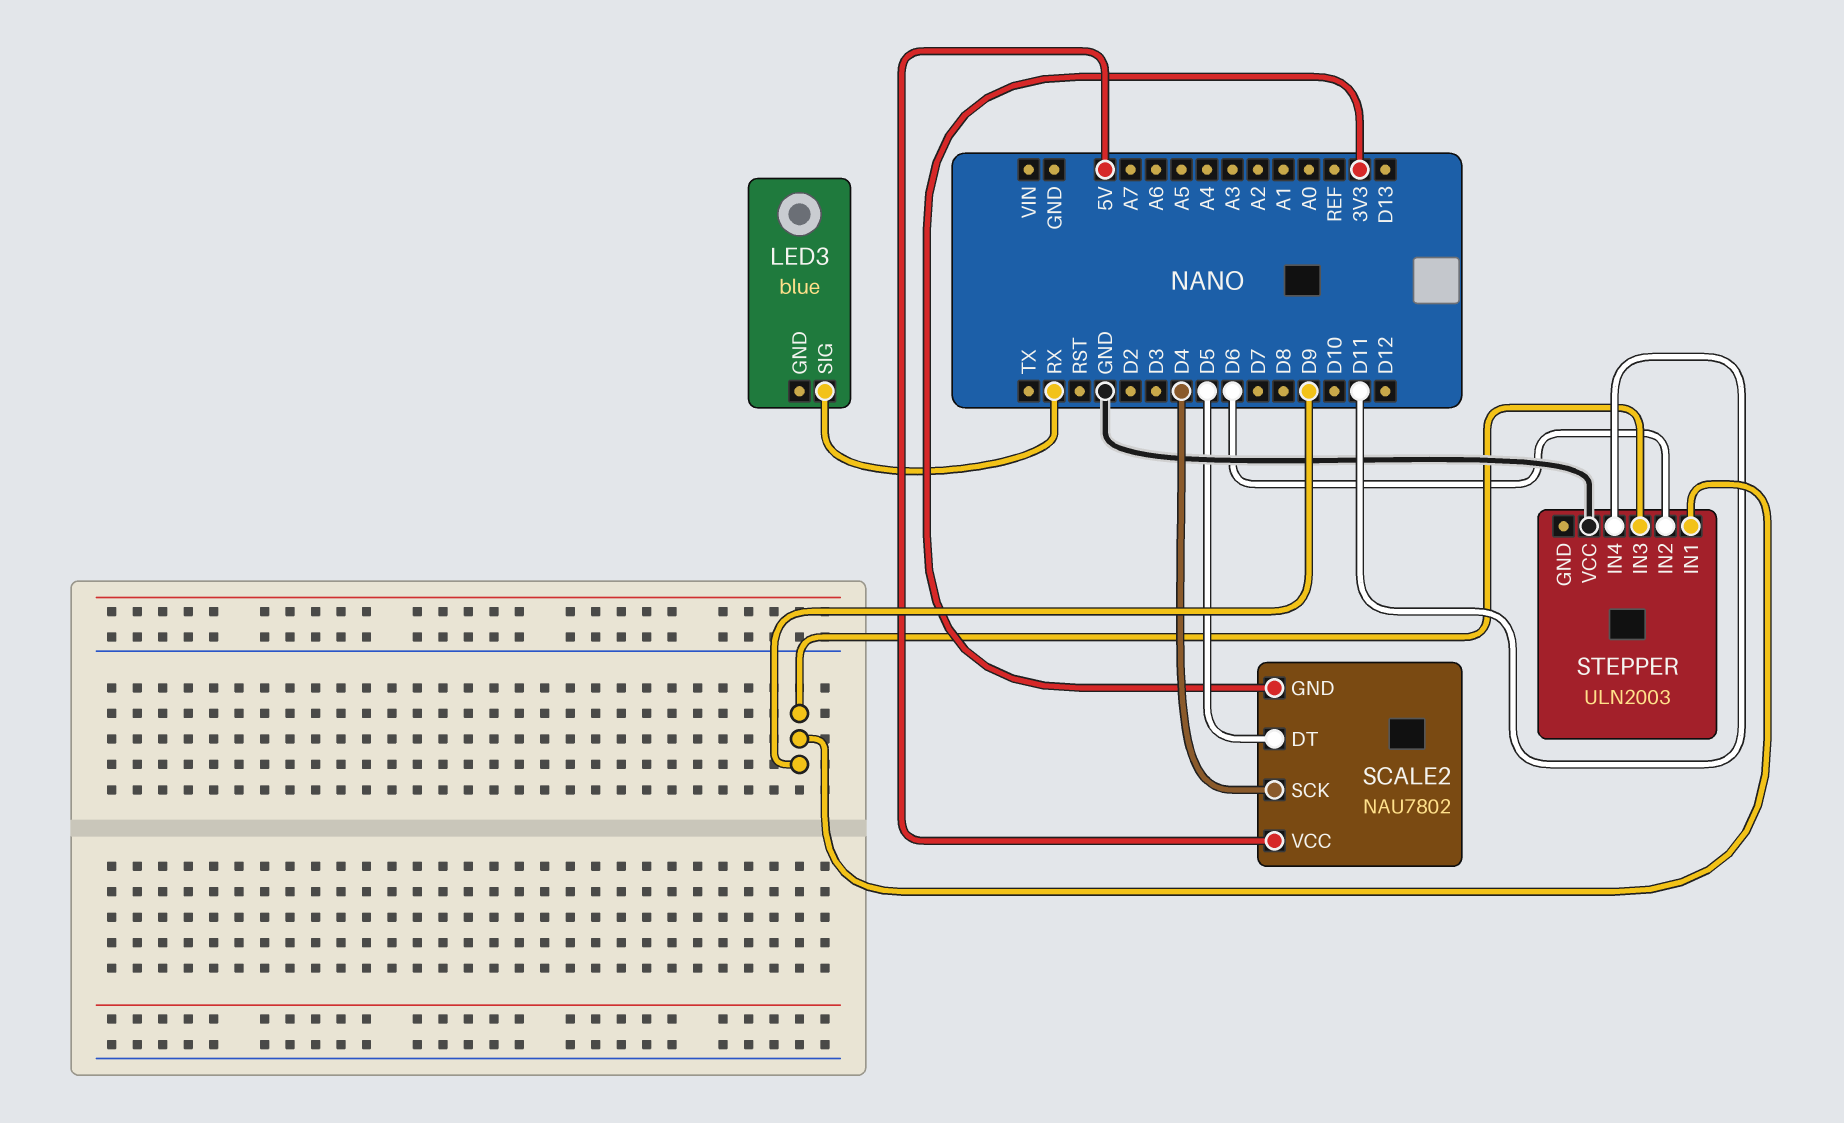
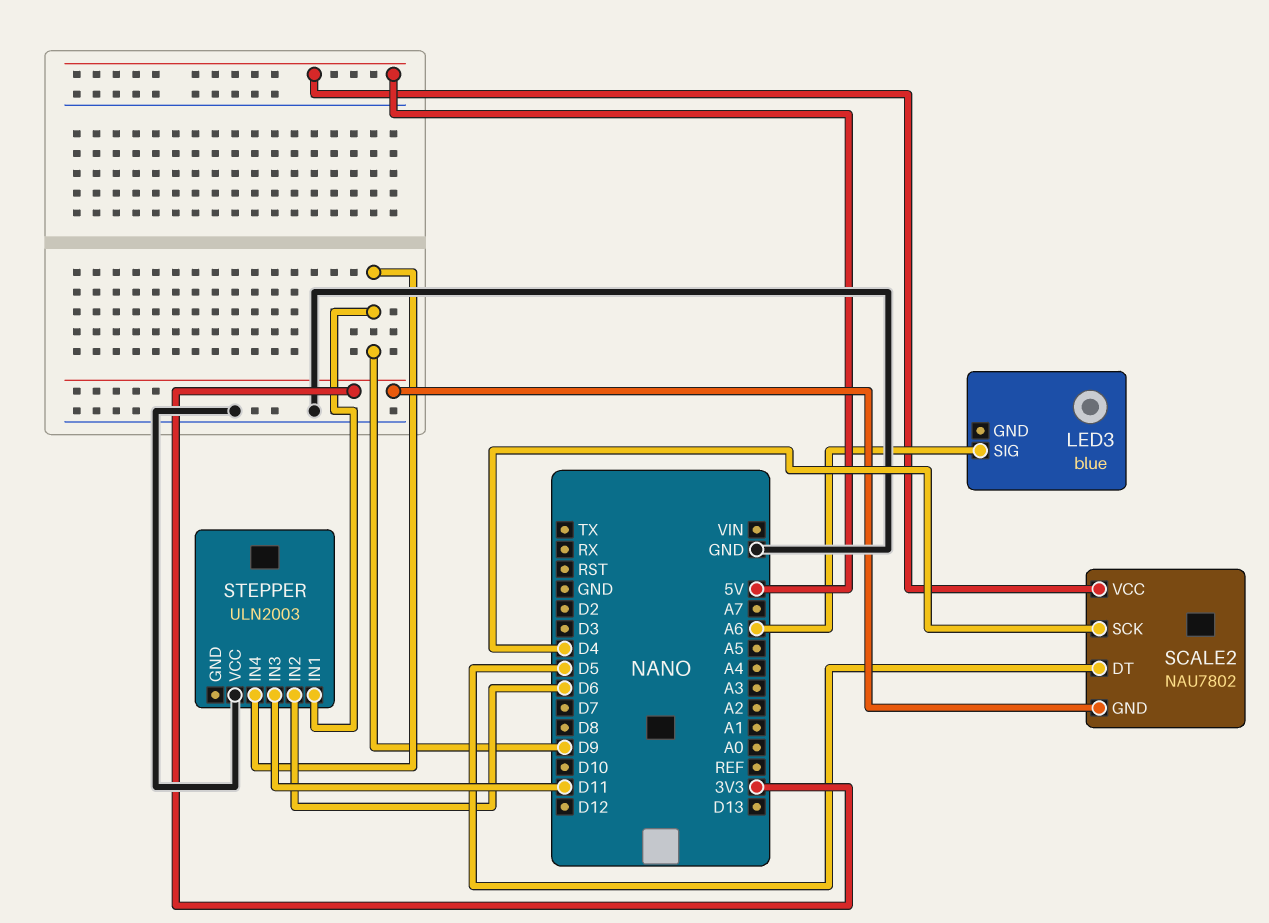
LED3 pin SIG: RX -> A6
STEPPER pin IN3: D9 -> D11
STEPPER pin IN4: D11 -> D9

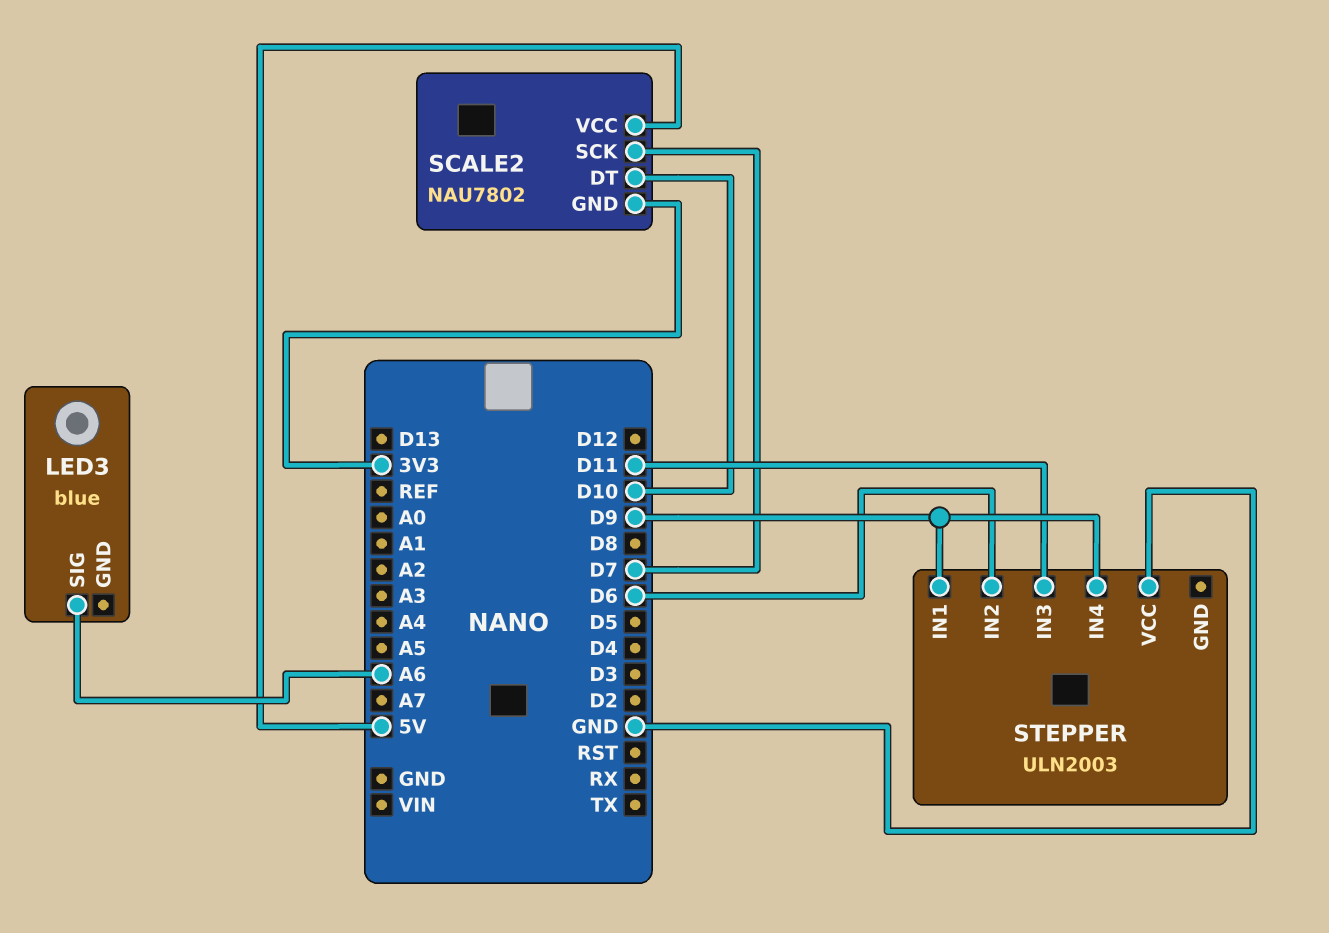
SCALE2 pin DT: D5 -> D10
SCALE2 pin SCK: D4 -> D7

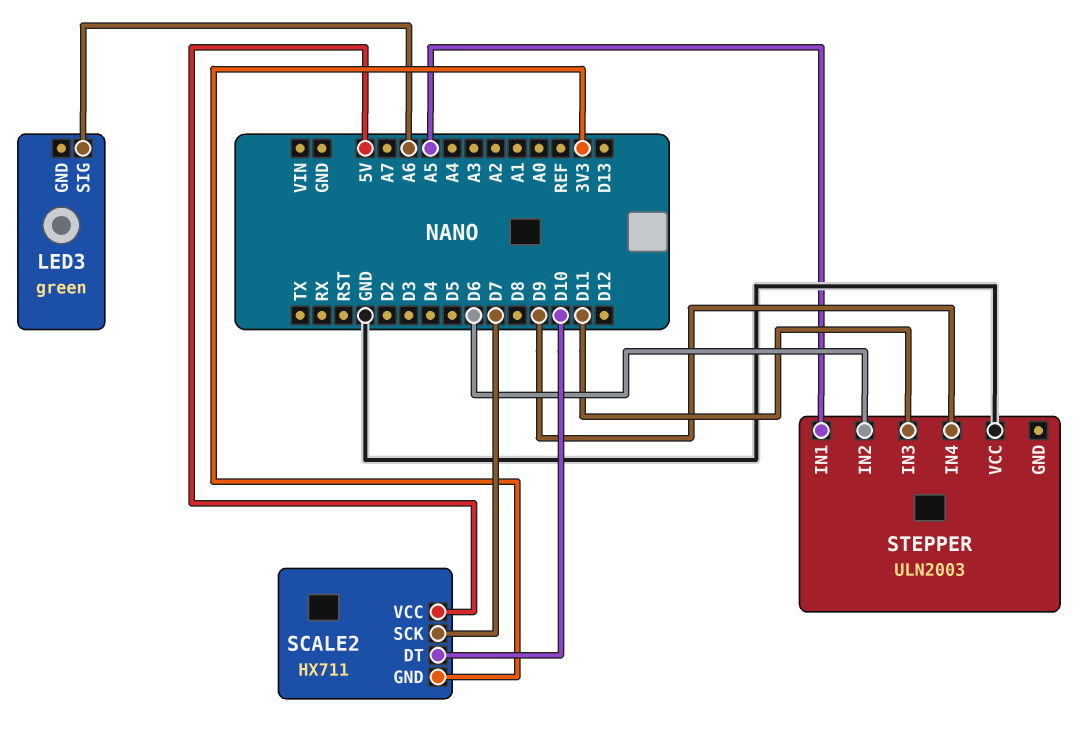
LED3: blue -> green
SCALE2: NAU7802 -> HX711
STEPPER pin IN1: D9 -> A5

